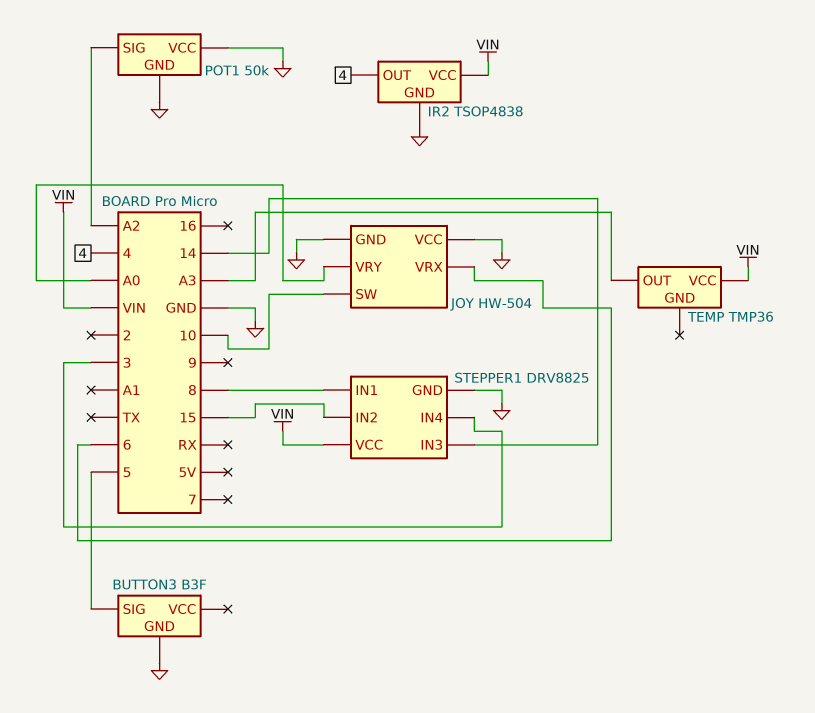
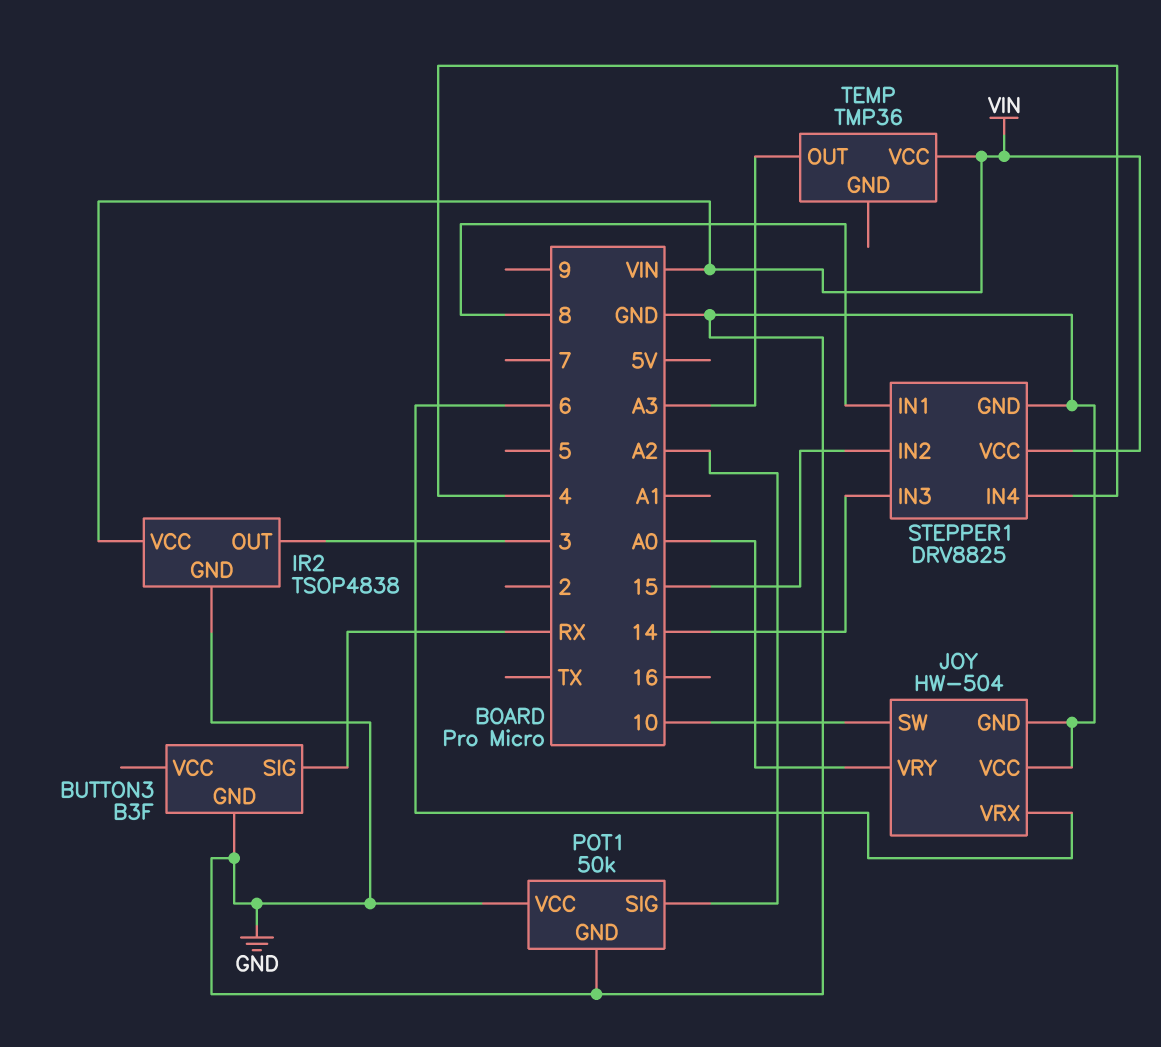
BUTTON3 pin SIG: 5 -> RX
IR2 pin OUT: 4 -> 3
STEPPER1 pin IN4: 3 -> 4

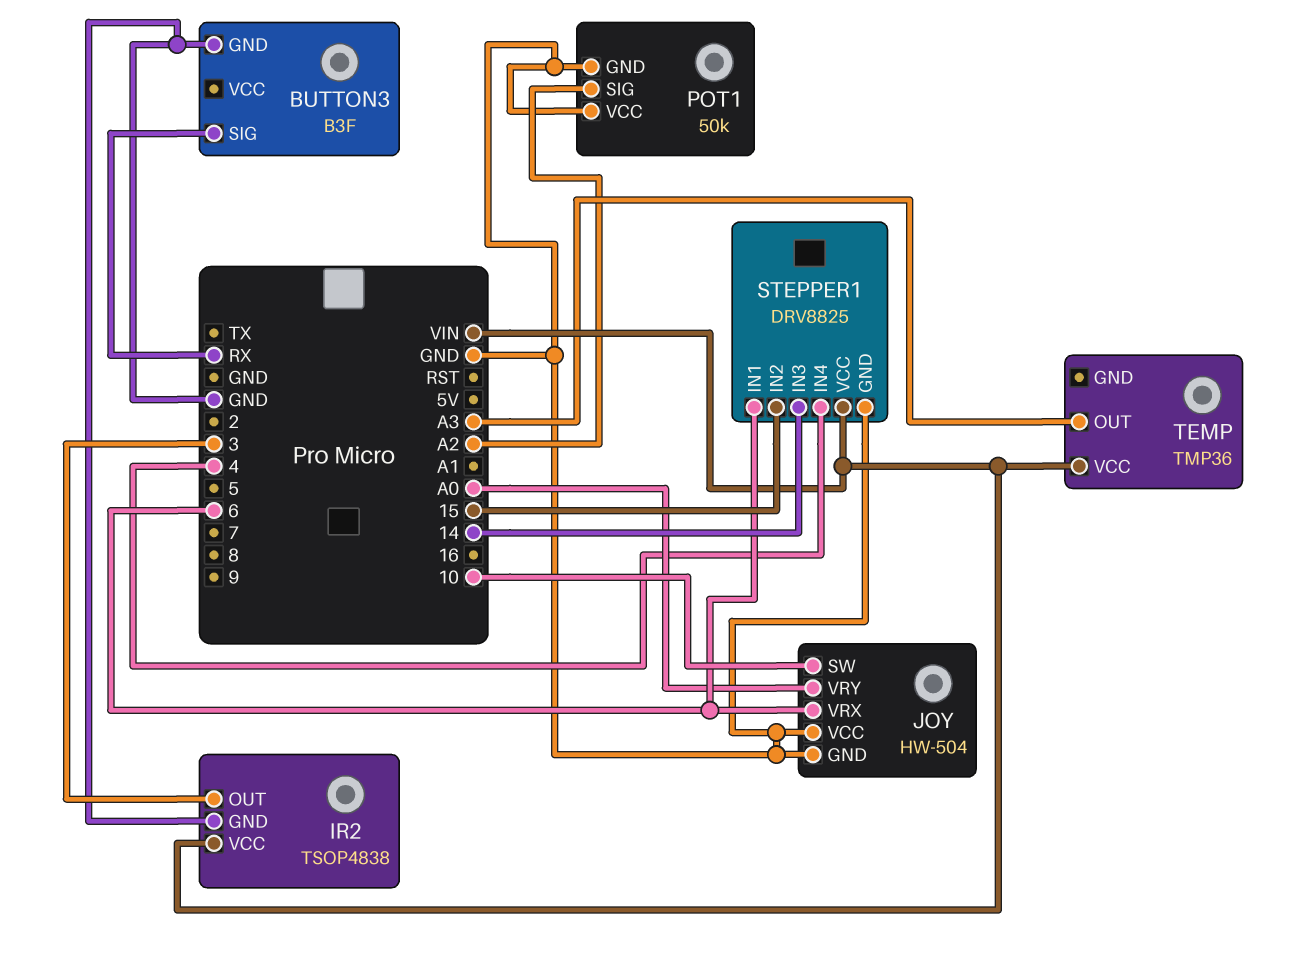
STEPPER1 pin IN1: 8 -> 6

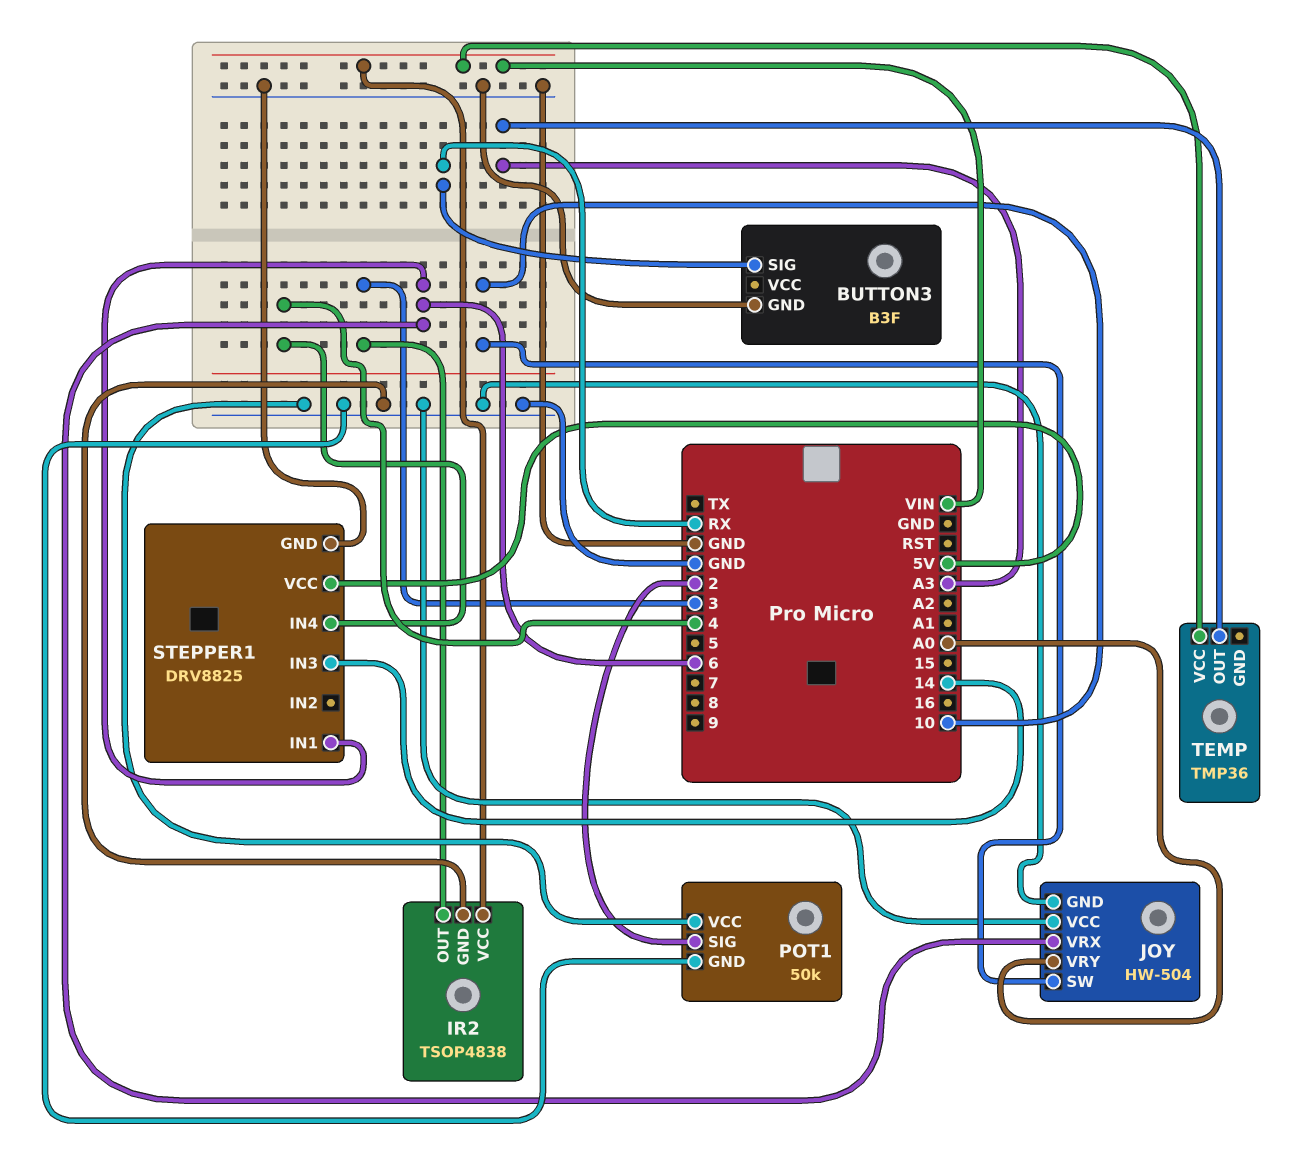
POT1 pin SIG: A2 -> 2
STEPPER1 pin IN2: 15 -> none
STEPPER1 pin VCC: VIN -> 5V

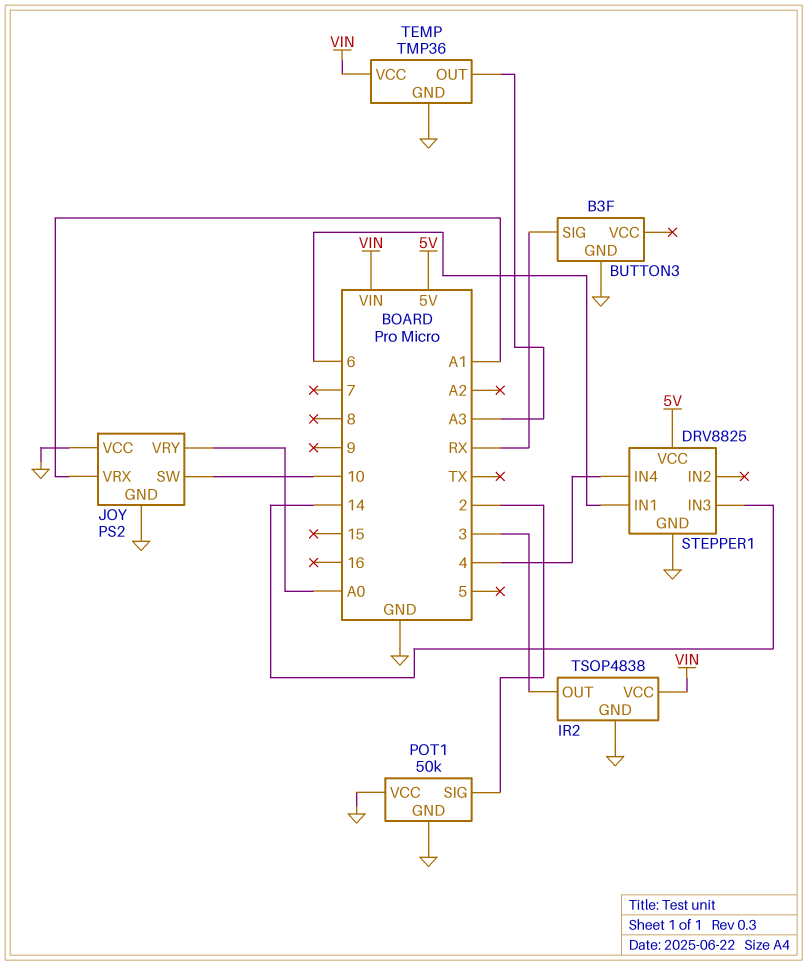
JOY: HW-504 -> PS2
JOY pin VRX: 6 -> A1
TEMP pin GND: none -> GND

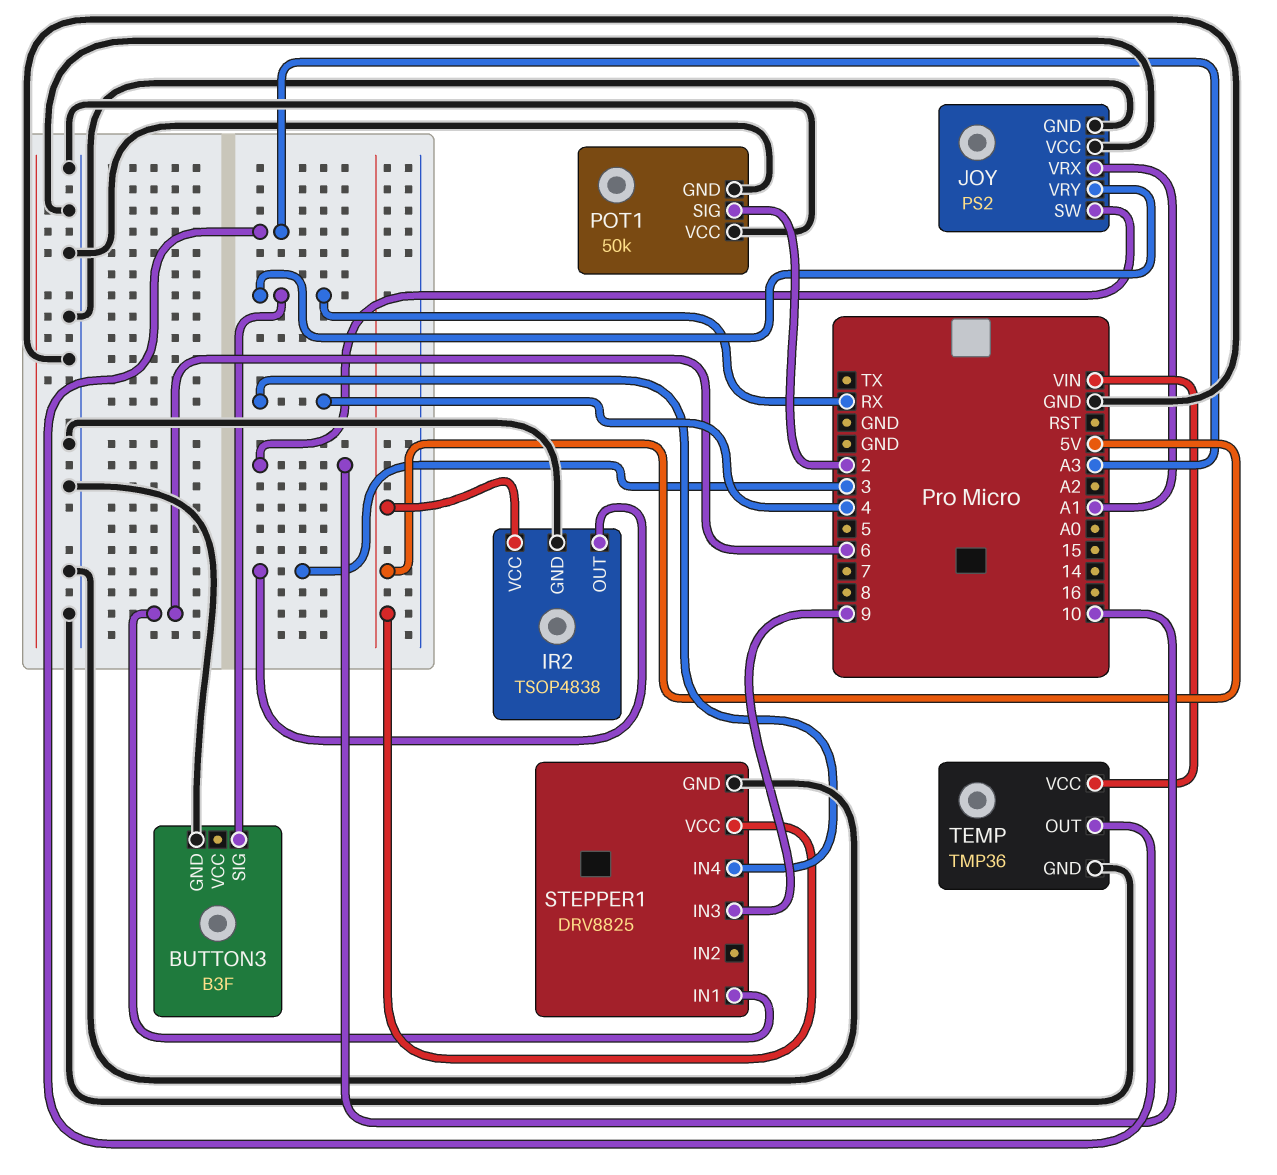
IR2 pin VCC: VIN -> 5V
JOY pin VRY: A0 -> RX
STEPPER1 pin IN3: 14 -> 9

